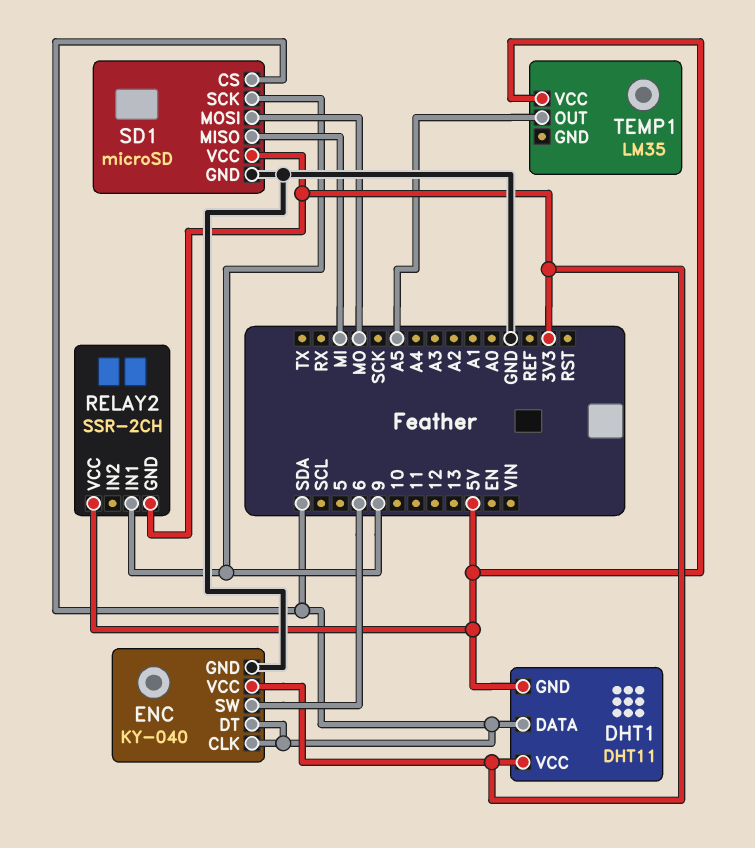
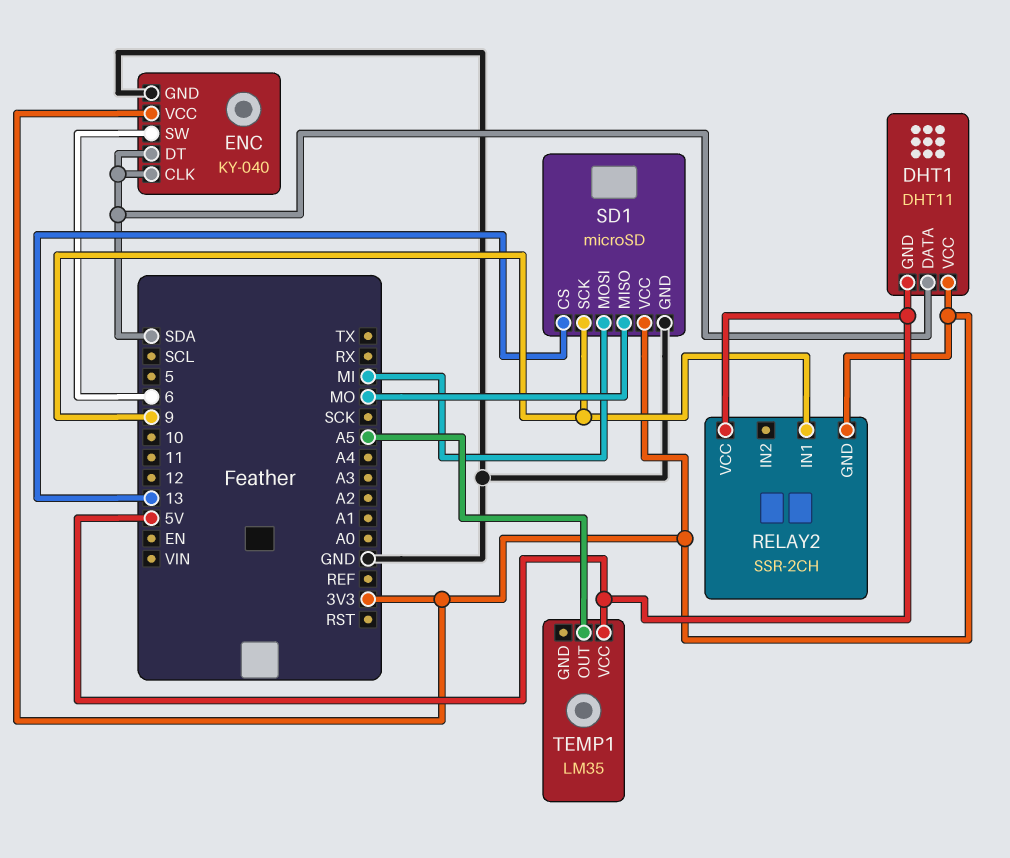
SD1 pin CS: SDA -> 13
SD1 pin MISO: MI -> MO
SD1 pin MOSI: MO -> MI

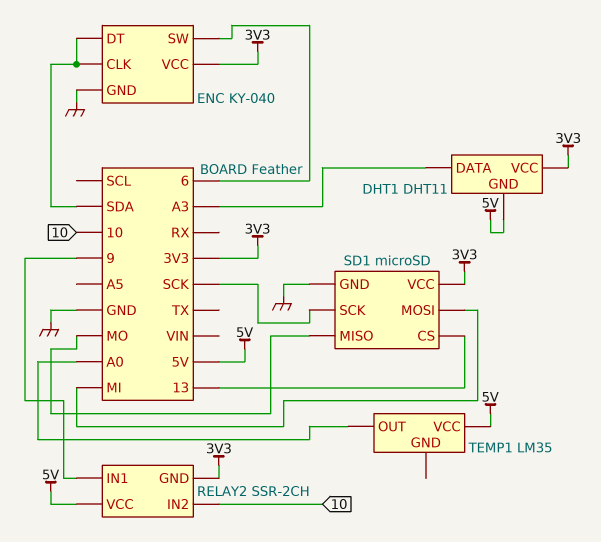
DHT1 pin DATA: SDA -> A3
RELAY2 pin IN2: none -> 10
SD1 pin SCK: 9 -> SCK
TEMP1 pin OUT: A5 -> A0

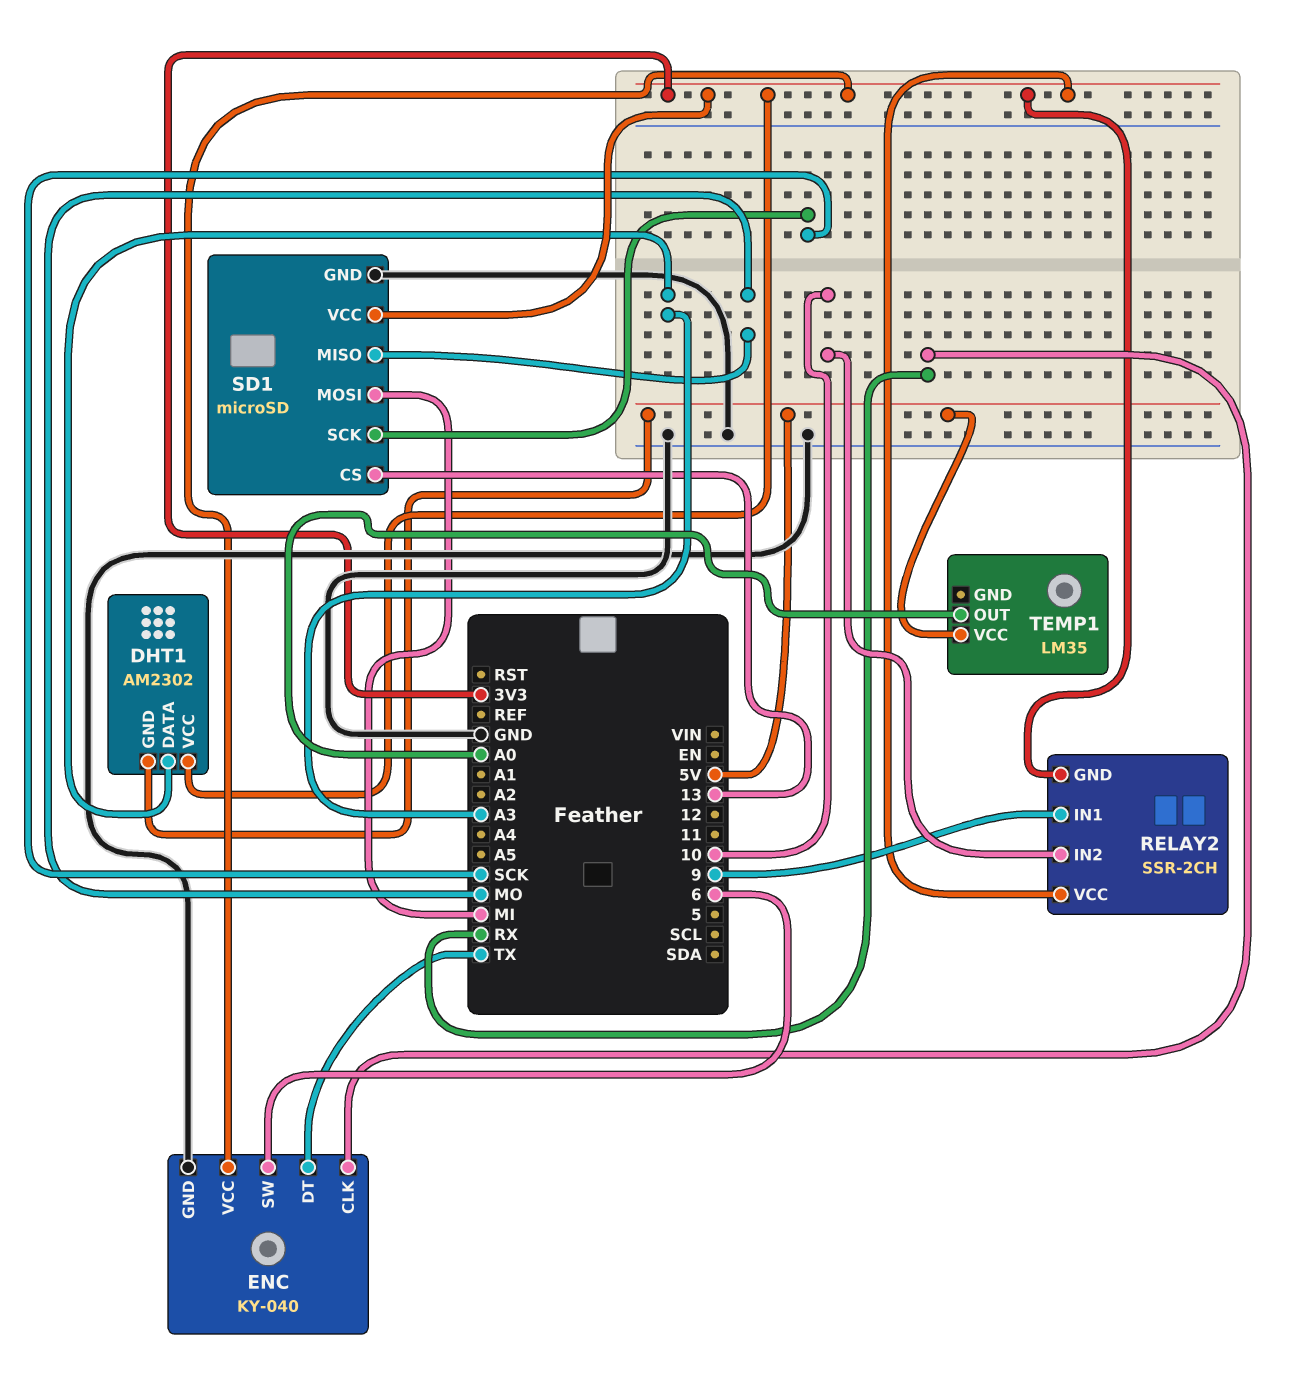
DHT1: DHT11 -> AM2302
ENC pin CLK: SDA -> RX
ENC pin DT: SDA -> TX
RELAY2 pin VCC: 5V -> 3V3

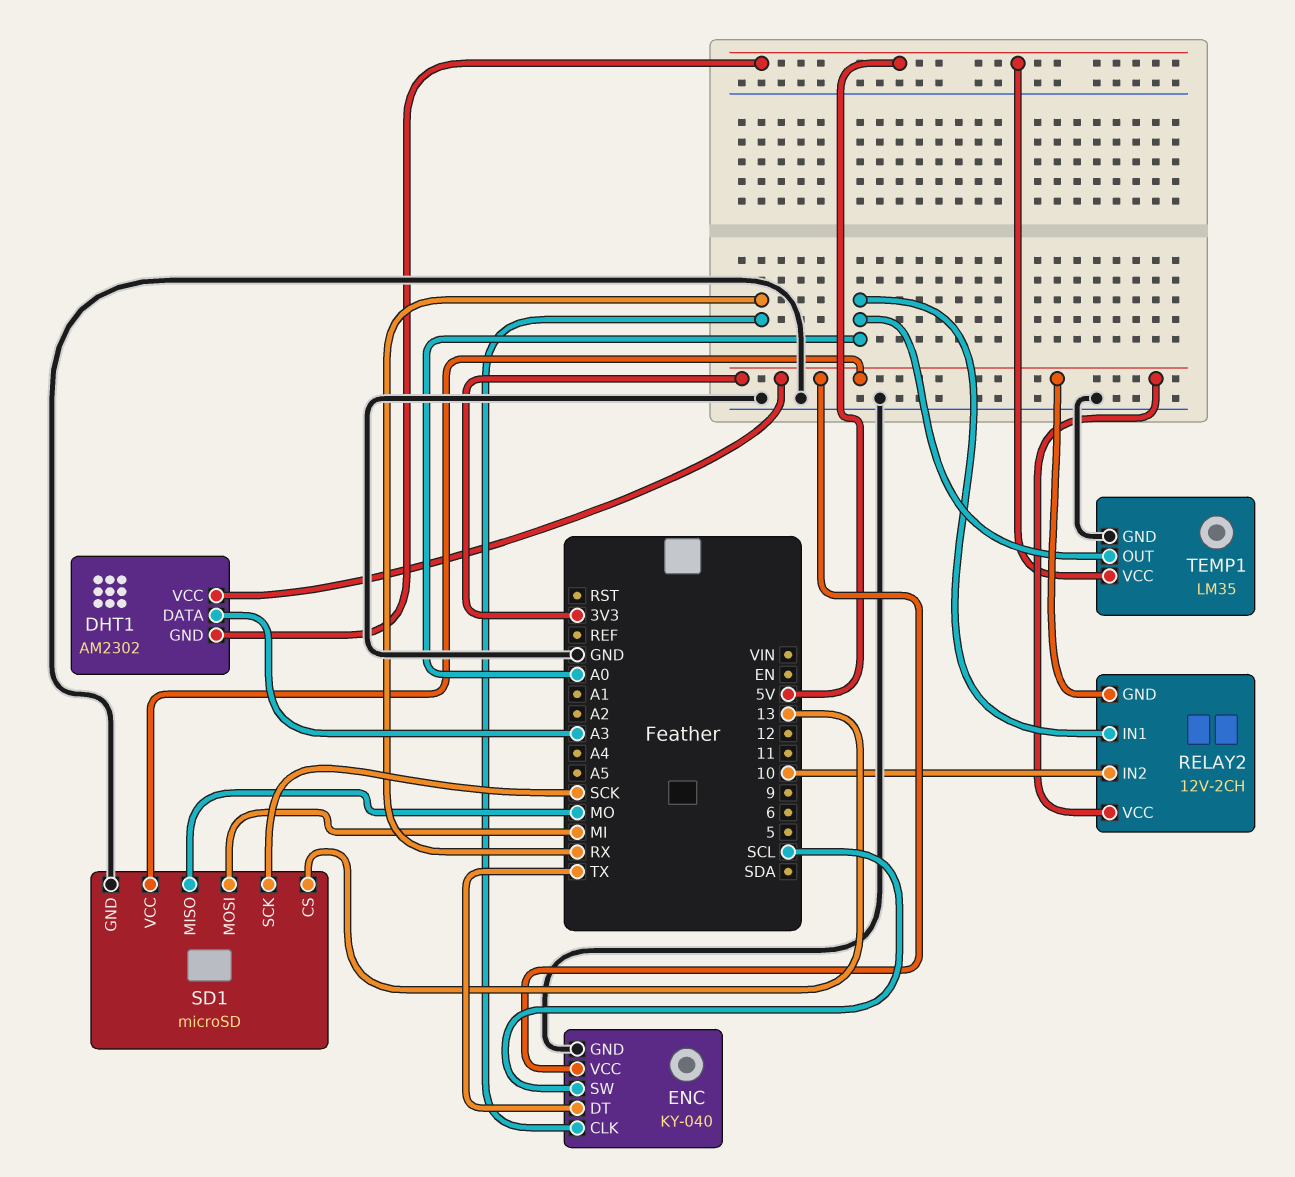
ENC pin SW: 6 -> SCL
RELAY2: SSR-2CH -> 12V-2CH
RELAY2 pin IN1: 9 -> A0
TEMP1 pin GND: none -> GND

